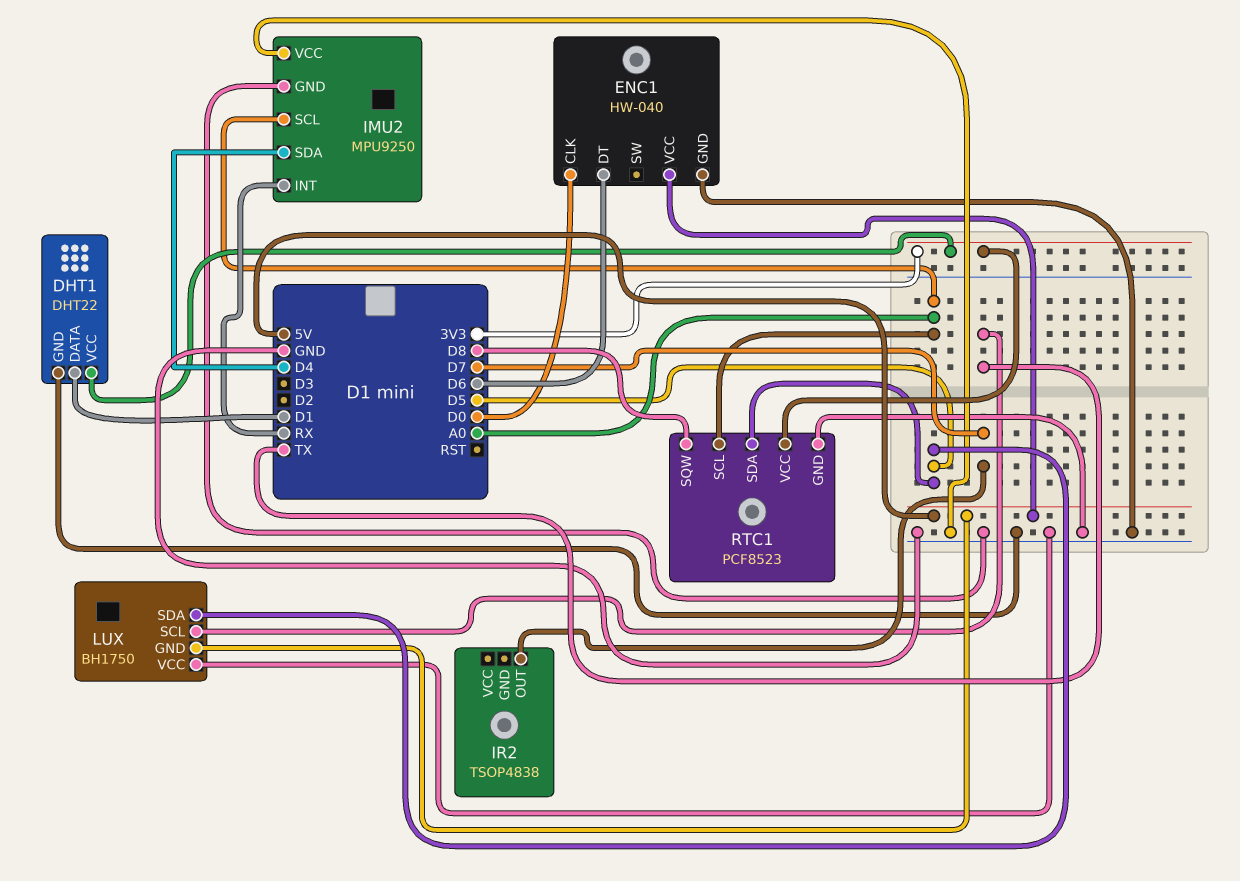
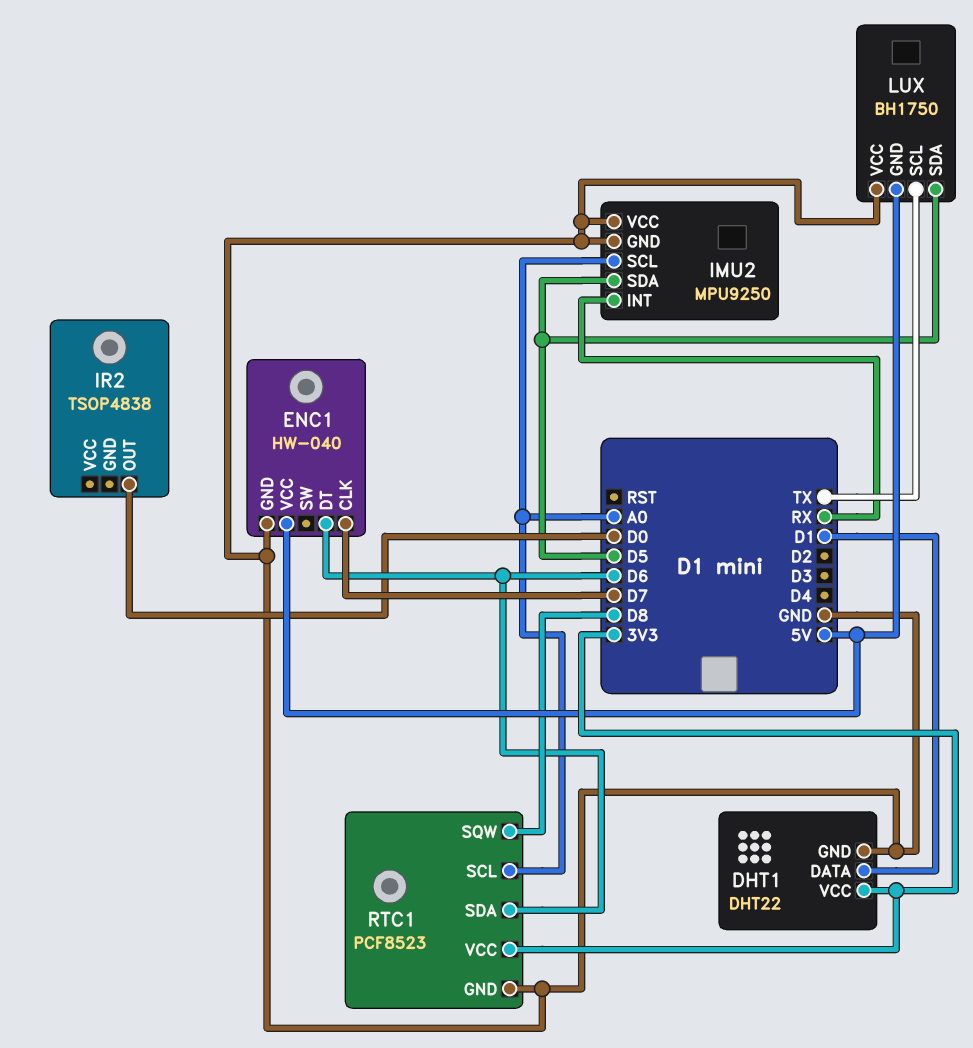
ENC1 pin CLK: D0 -> D7
IMU2 pin SDA: D4 -> D5
IR2 pin OUT: D7 -> D0
RTC1 pin SDA: D5 -> D6

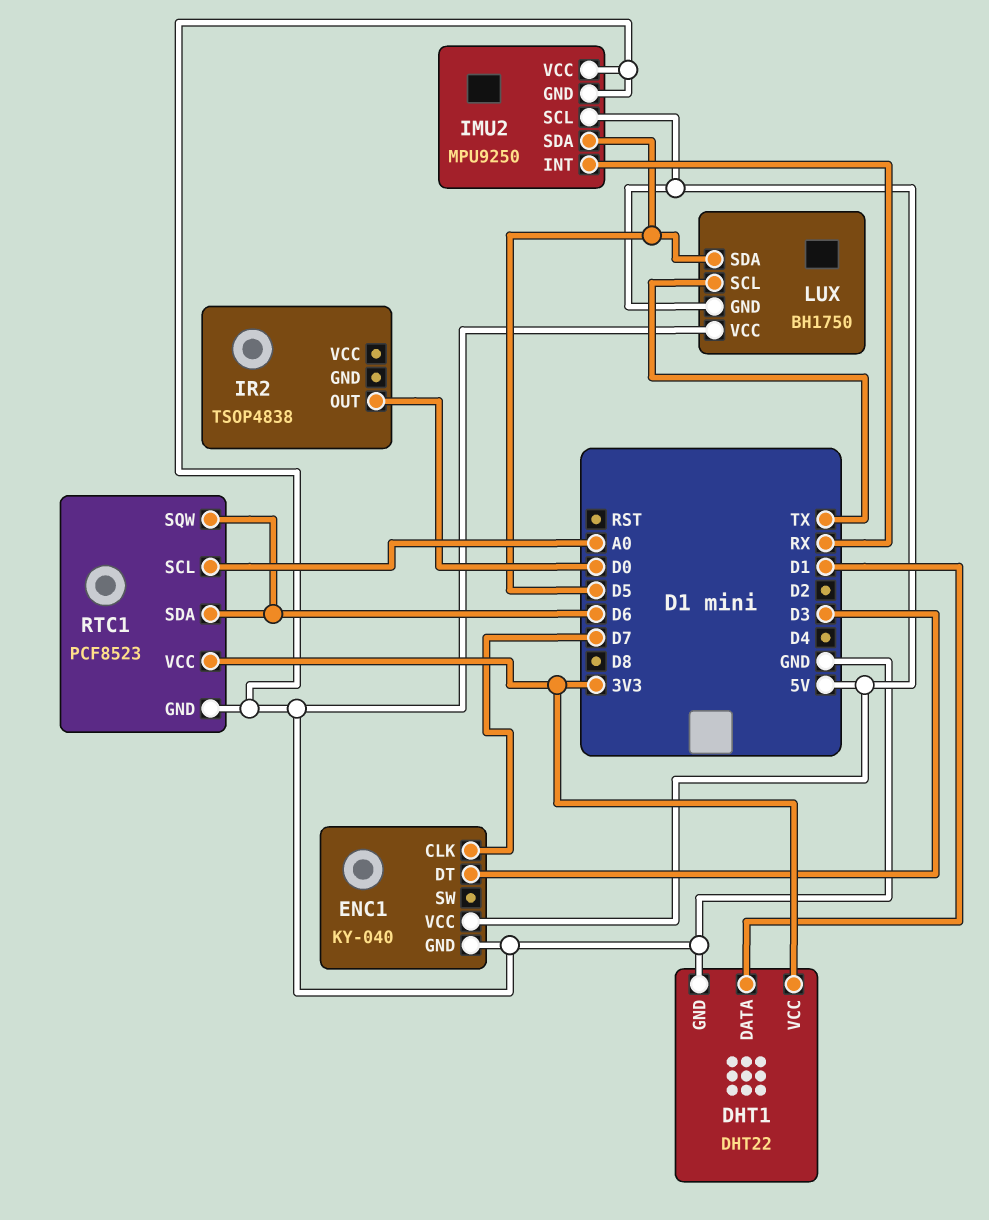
ENC1: HW-040 -> KY-040
ENC1 pin DT: D6 -> D3
IMU2 pin SCL: A0 -> 5V
RTC1 pin SQW: D8 -> D6

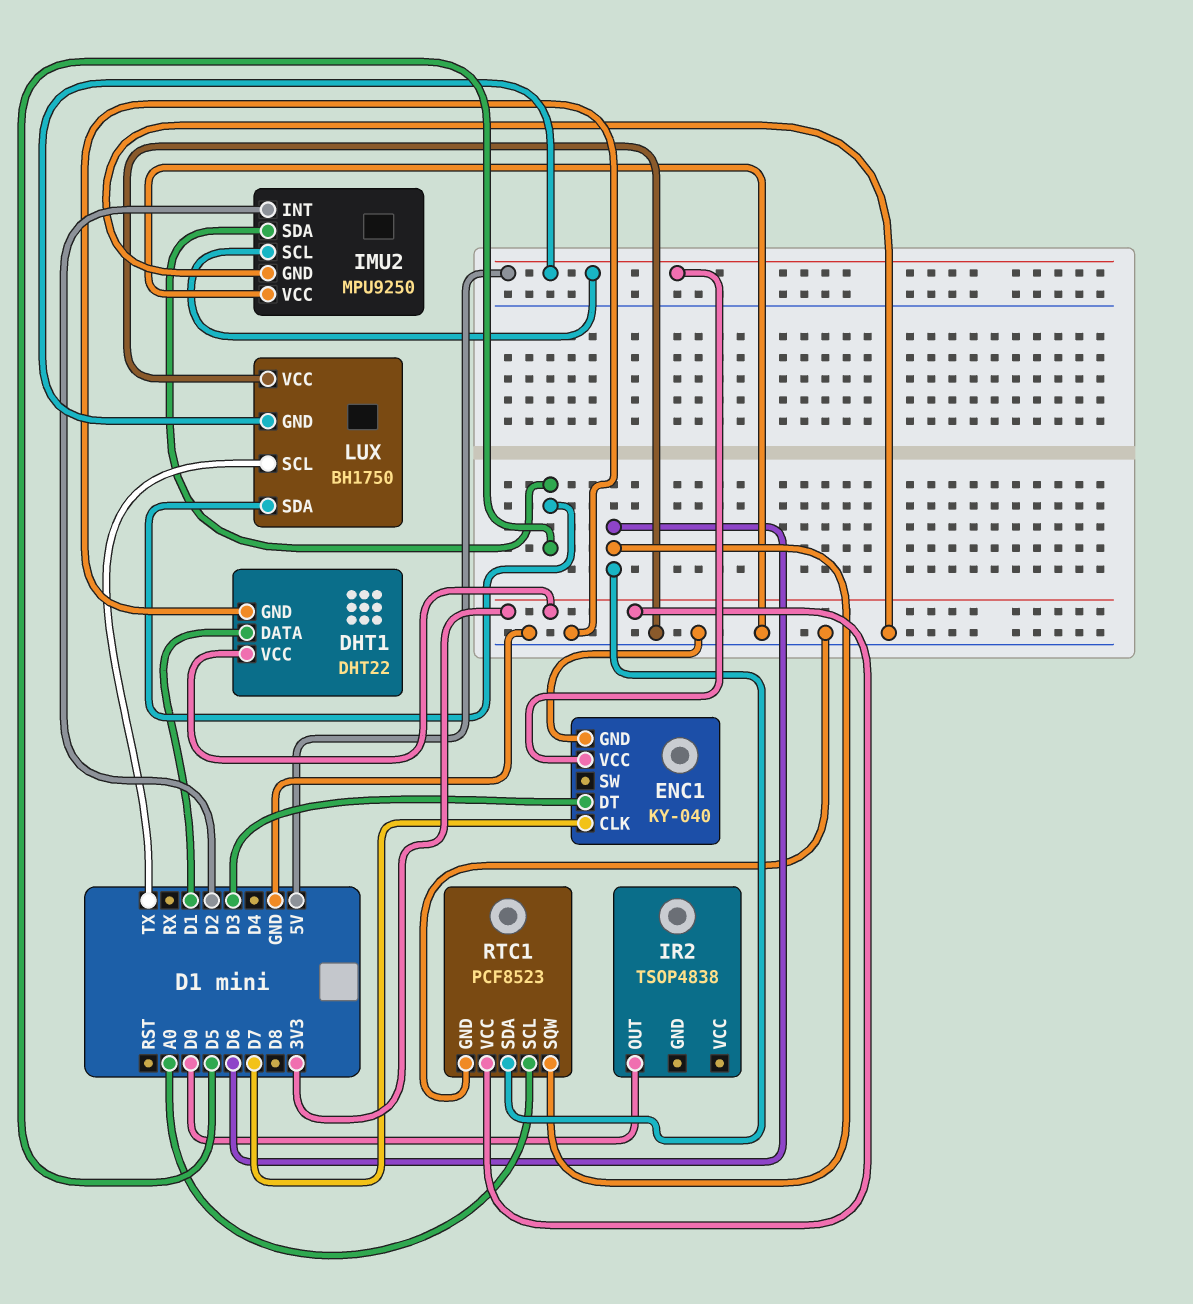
IMU2 pin INT: RX -> D2

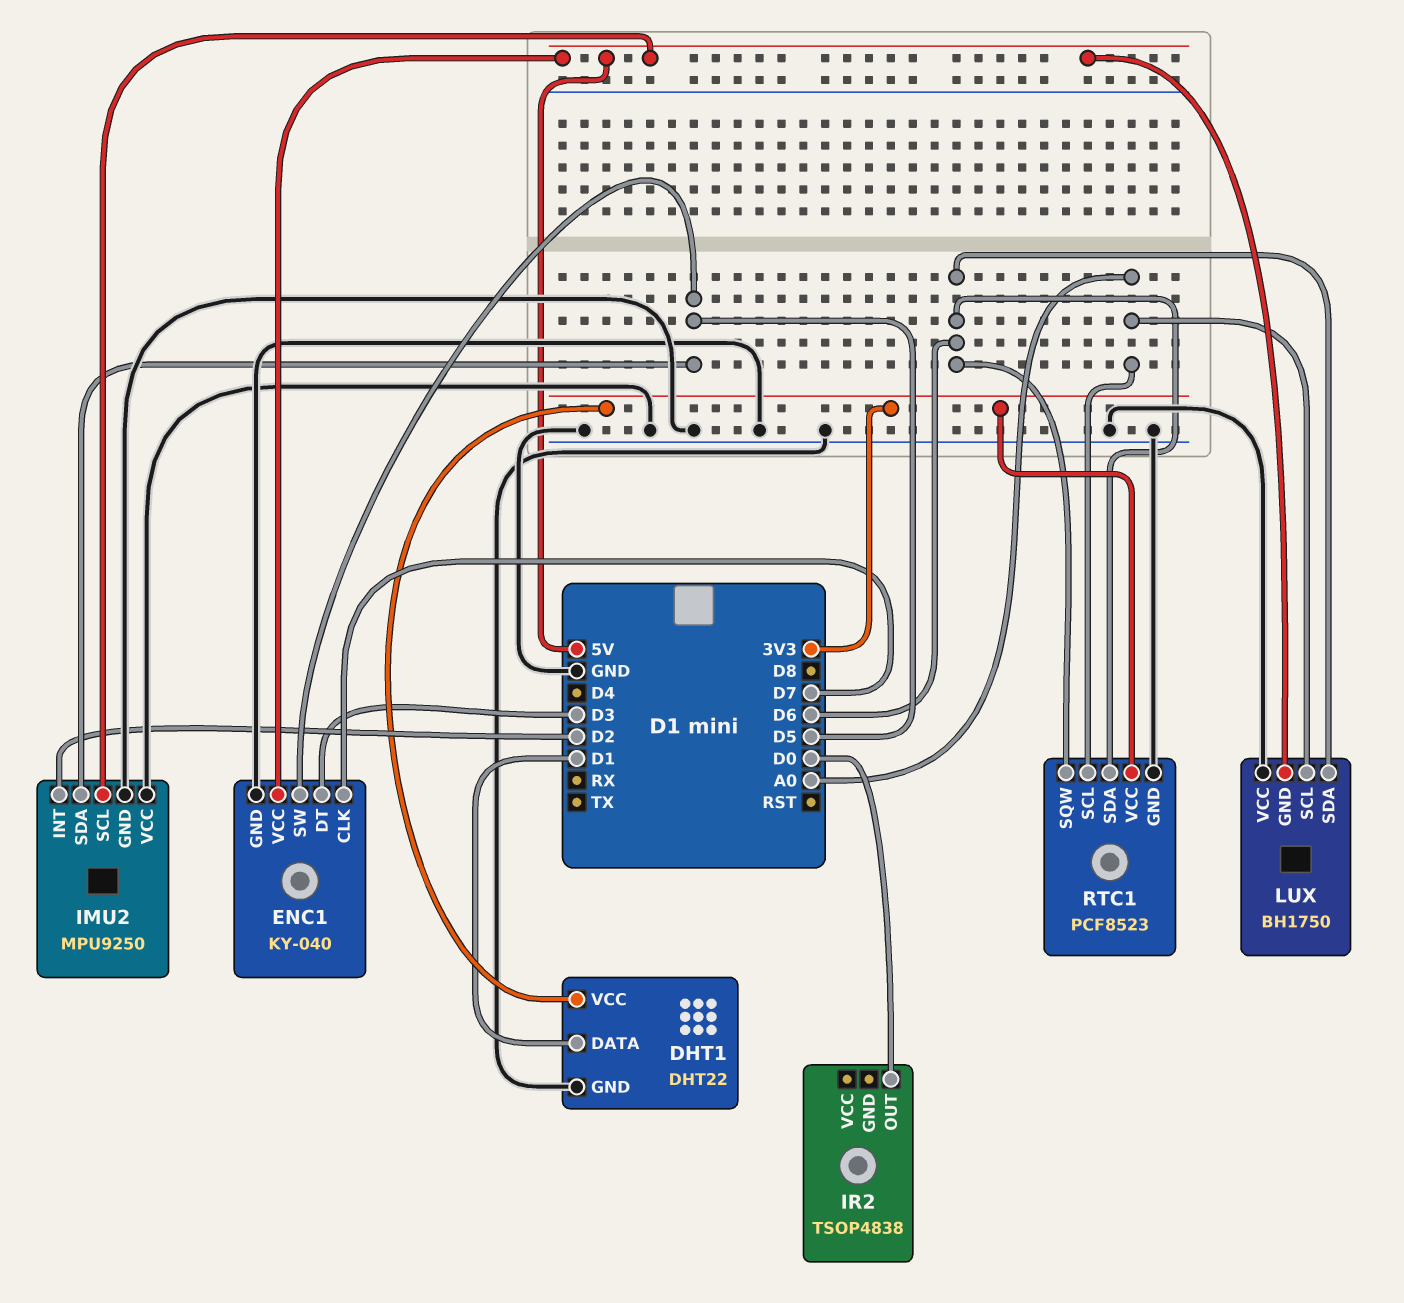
ENC1 pin SW: none -> D5
LUX pin SCL: TX -> A0
LUX pin SDA: D5 -> D6

